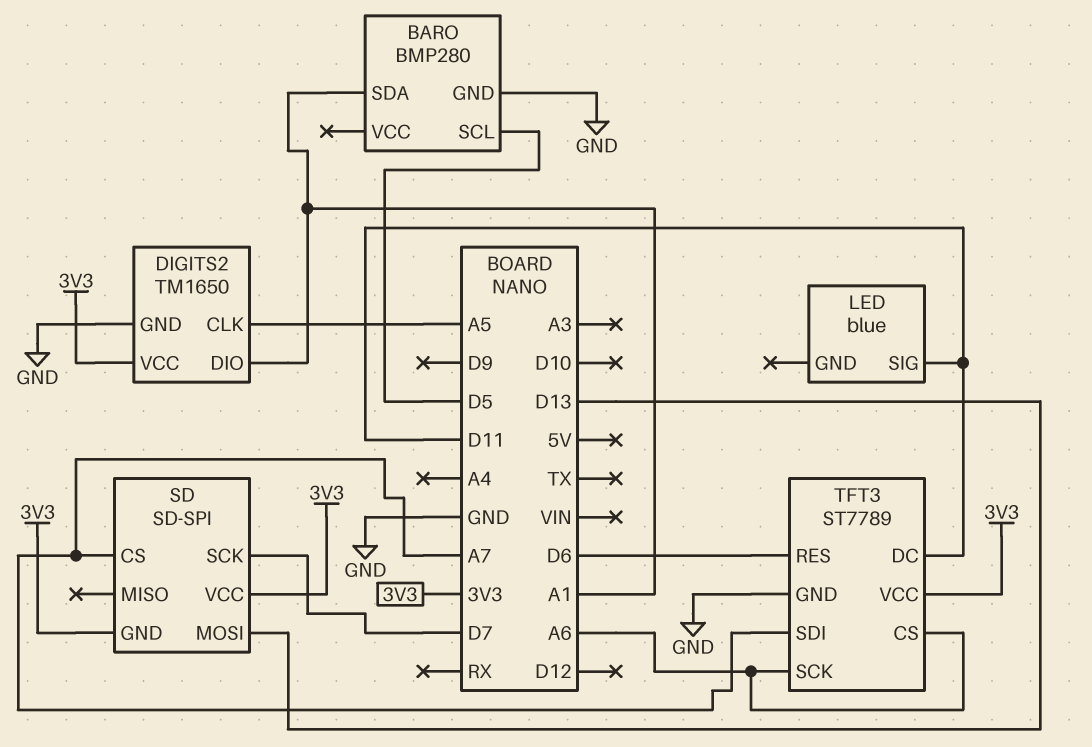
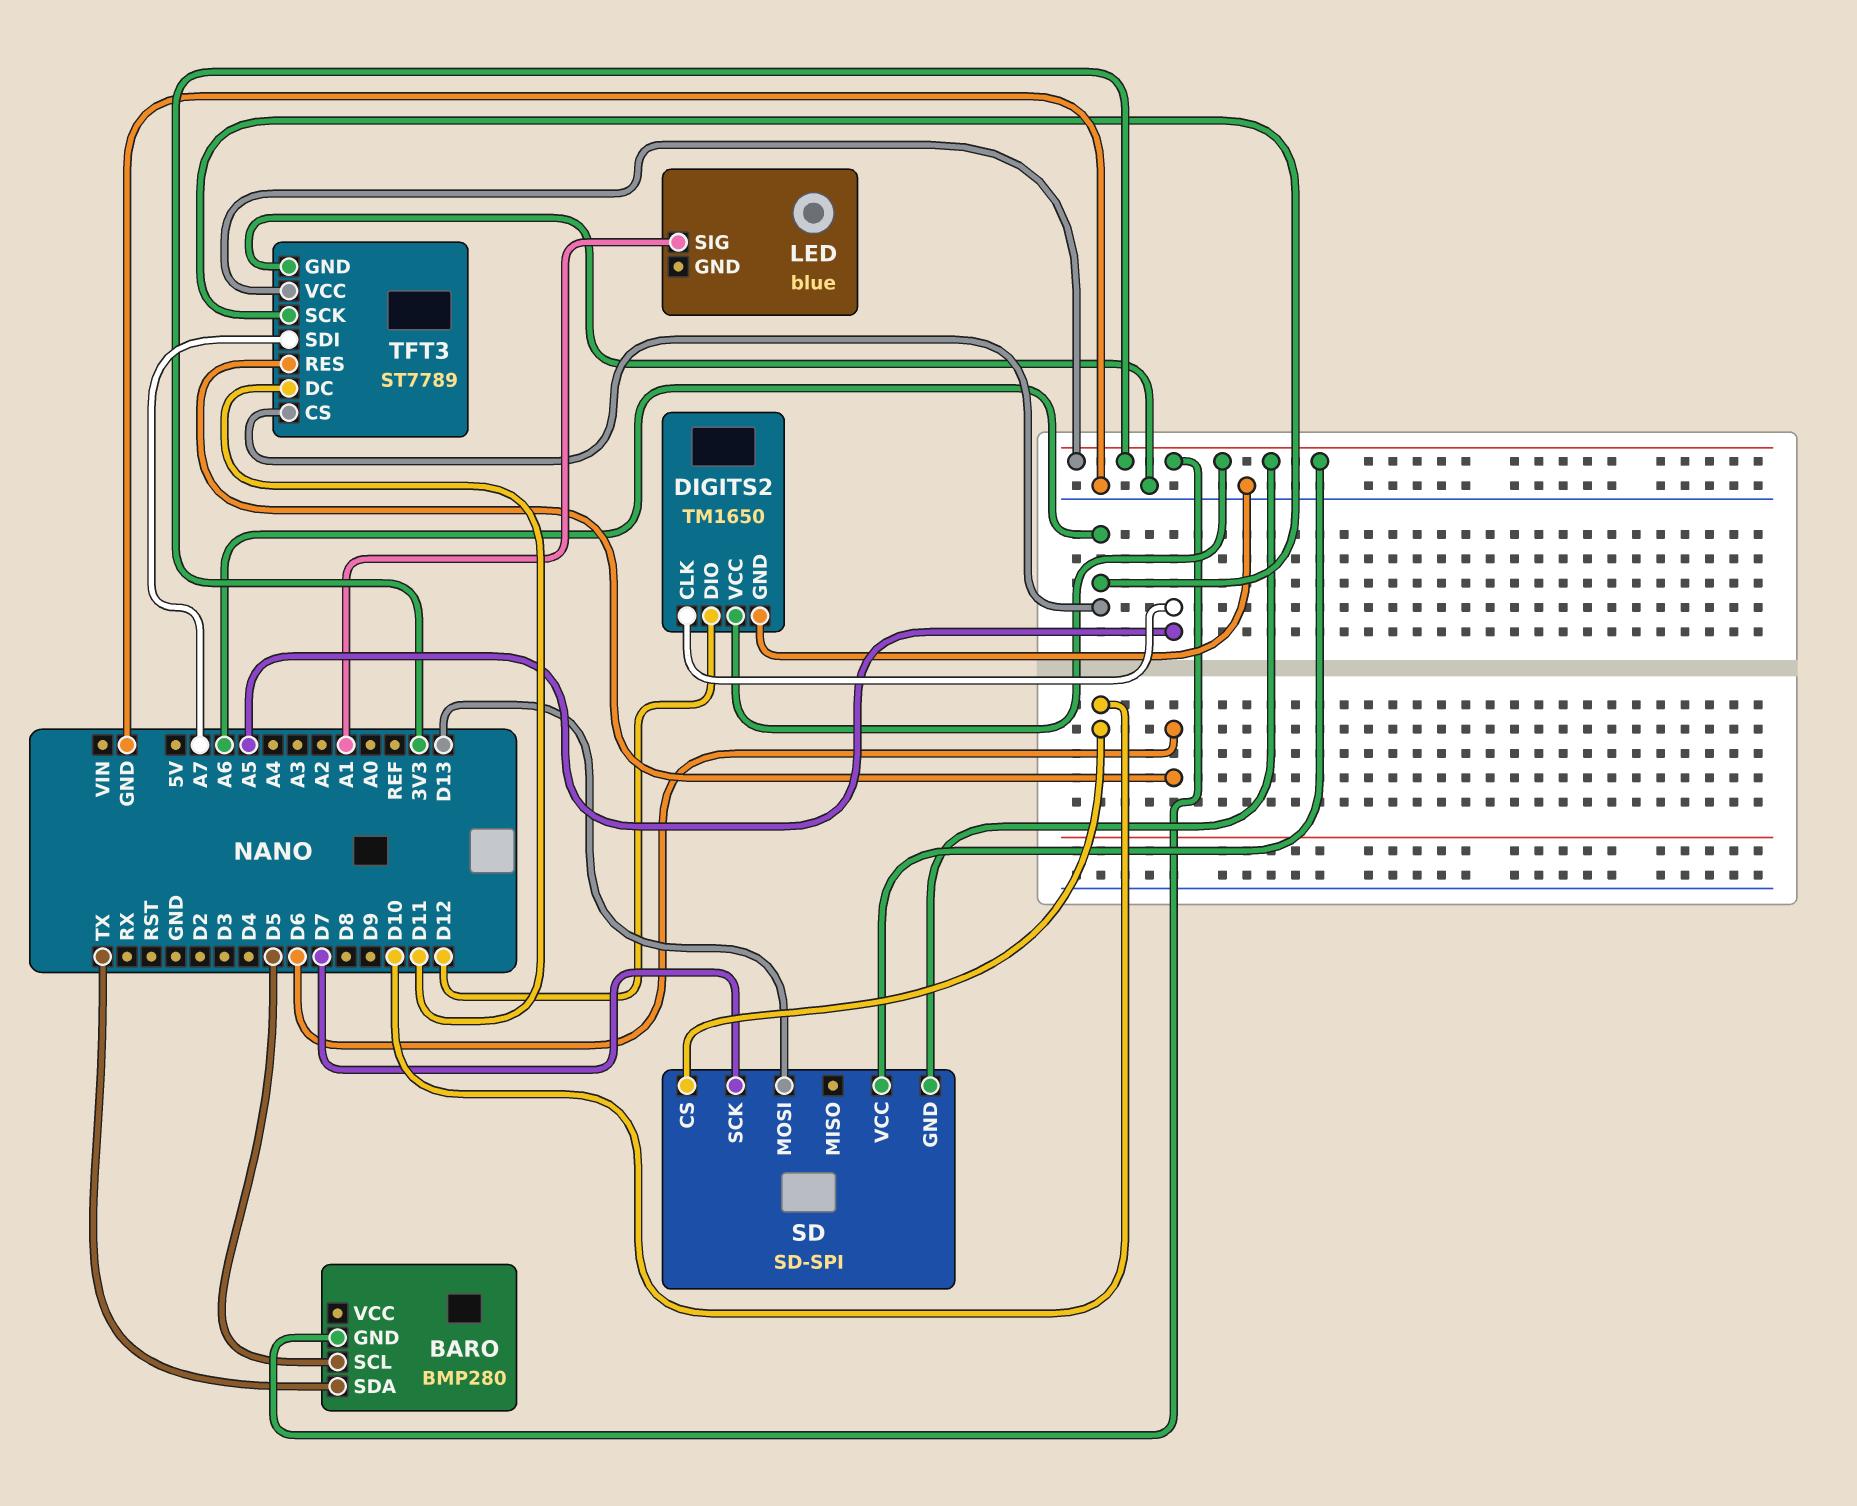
BARO pin GND: GND -> 3V3
BARO pin SDA: A1 -> TX
DIGITS2 pin DIO: A1 -> D12
LED pin SIG: D11 -> A1
SD pin CS: A7 -> D10

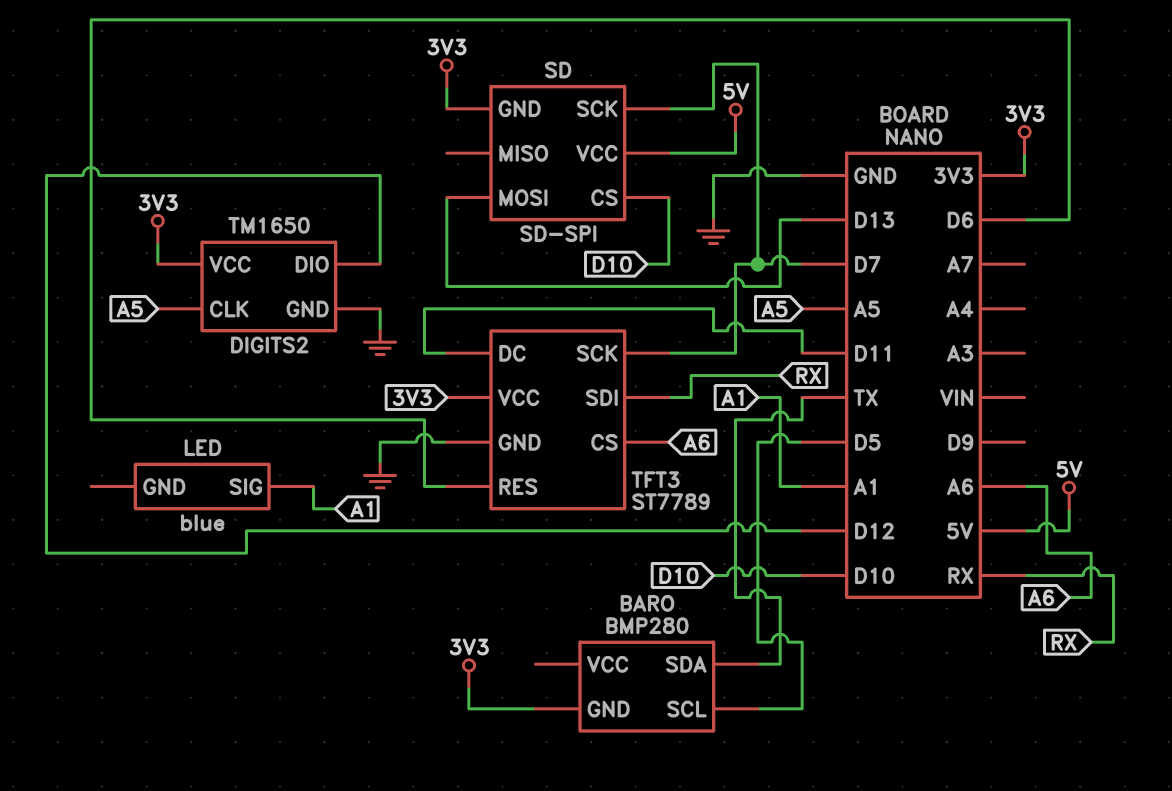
SD pin VCC: 3V3 -> 5V
TFT3 pin SCK: A6 -> D7
TFT3 pin SDI: A7 -> RX

